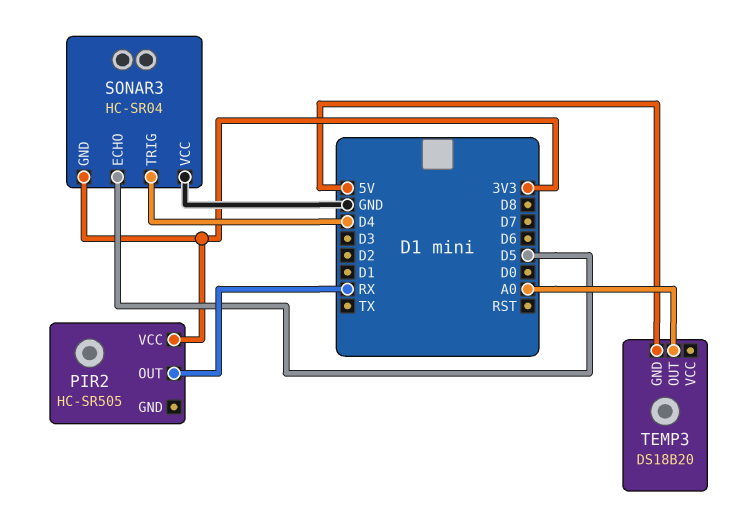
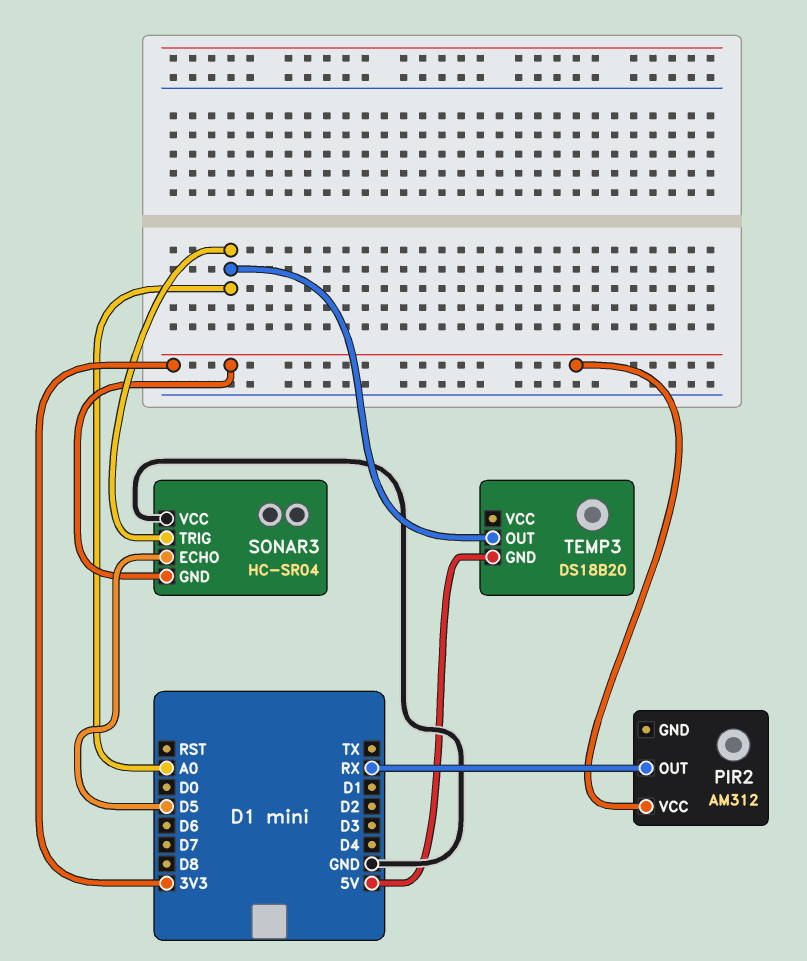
PIR2: HC-SR505 -> AM312
SONAR3 pin TRIG: D4 -> A0

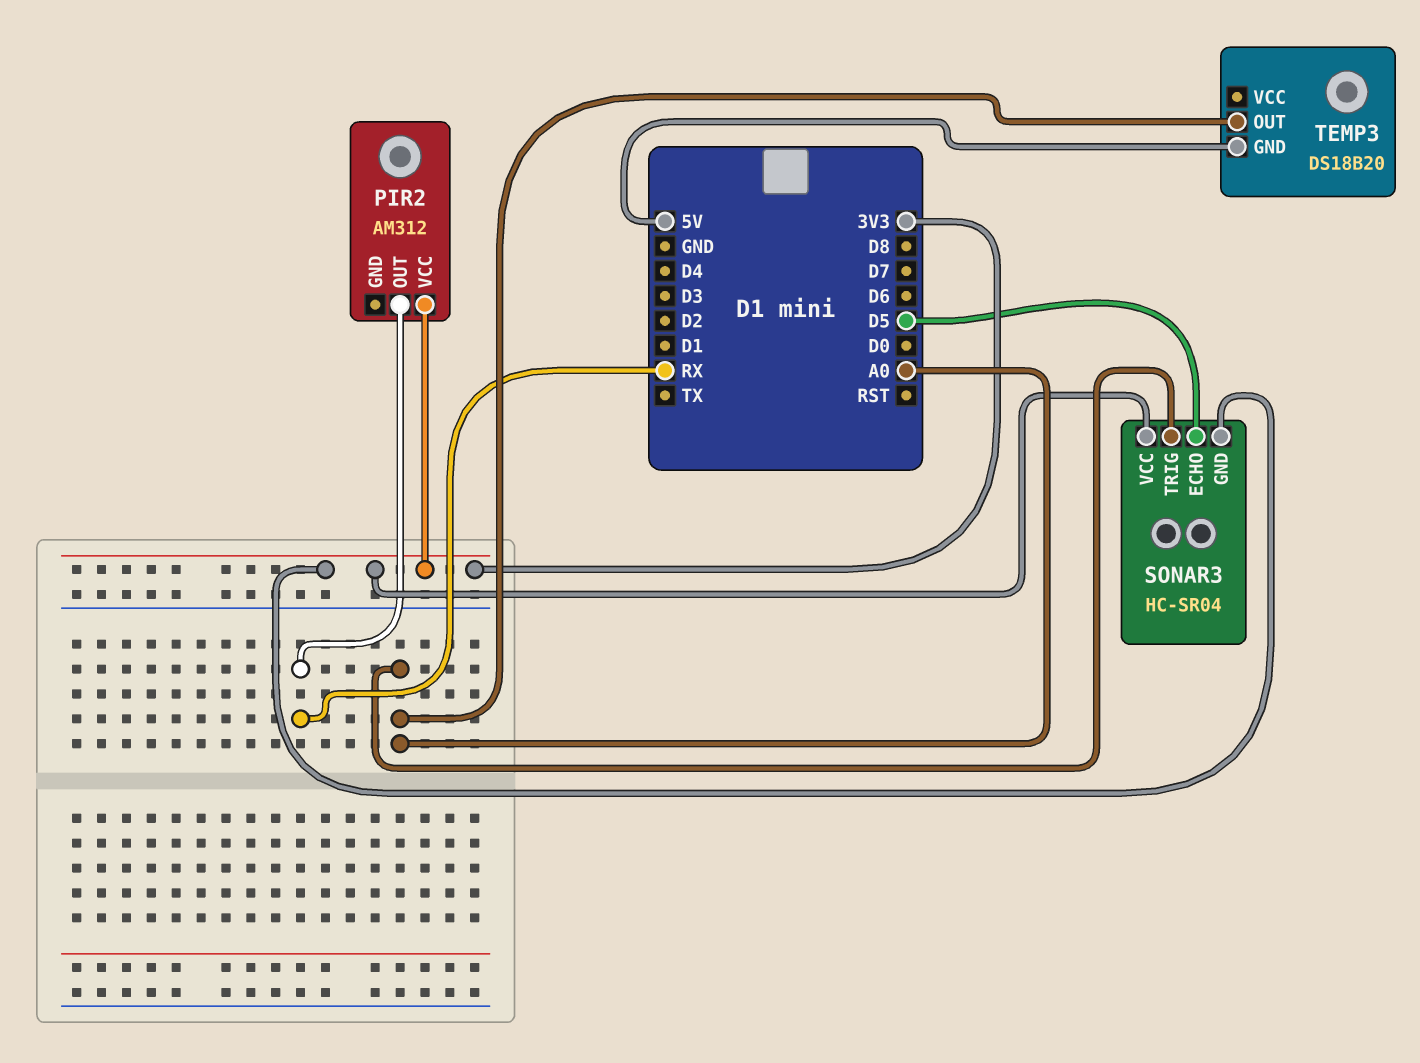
SONAR3 pin VCC: GND -> 3V3

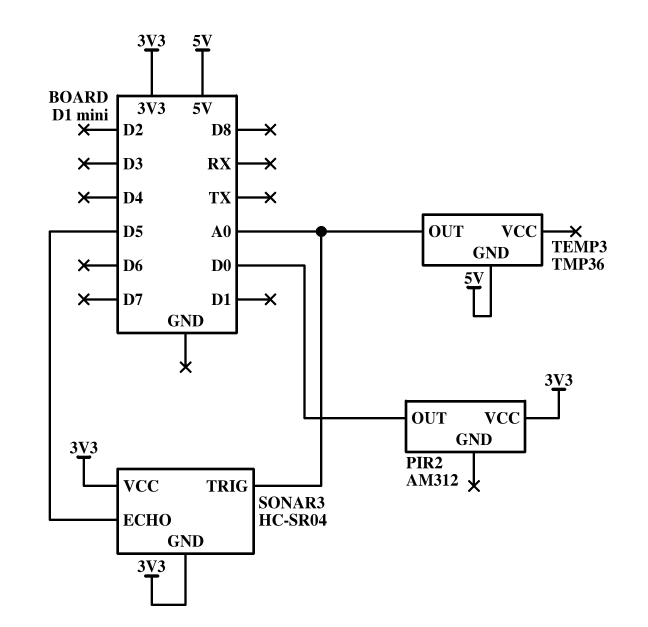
PIR2 pin OUT: RX -> D0
TEMP3: DS18B20 -> TMP36

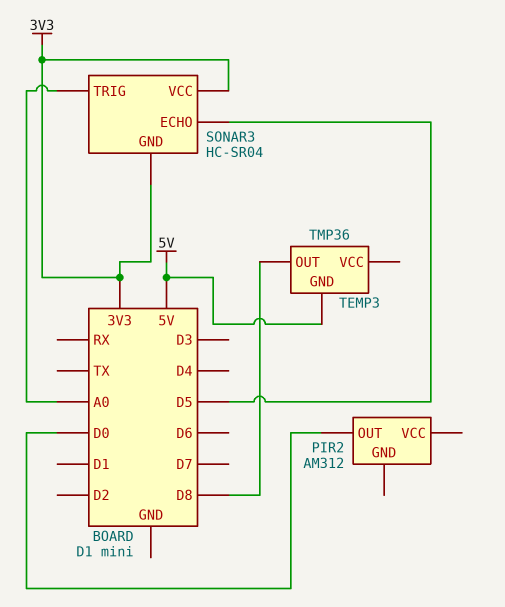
PIR2 pin VCC: 3V3 -> none
TEMP3 pin OUT: A0 -> D8

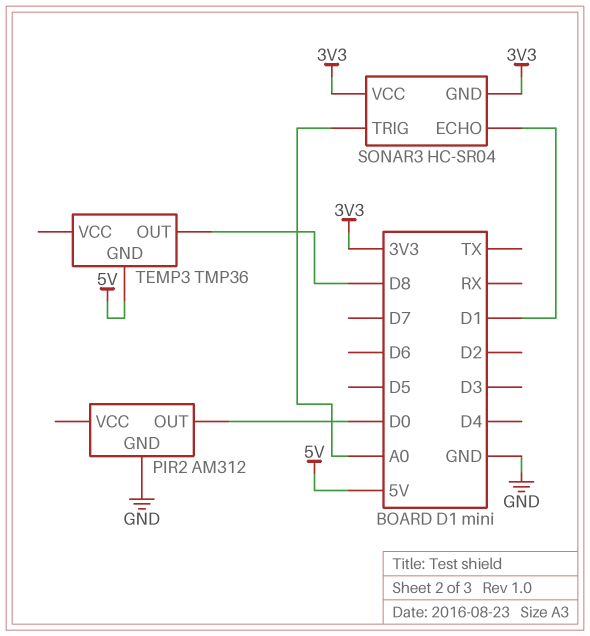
PIR2 pin GND: none -> GND
SONAR3 pin ECHO: D5 -> D1

